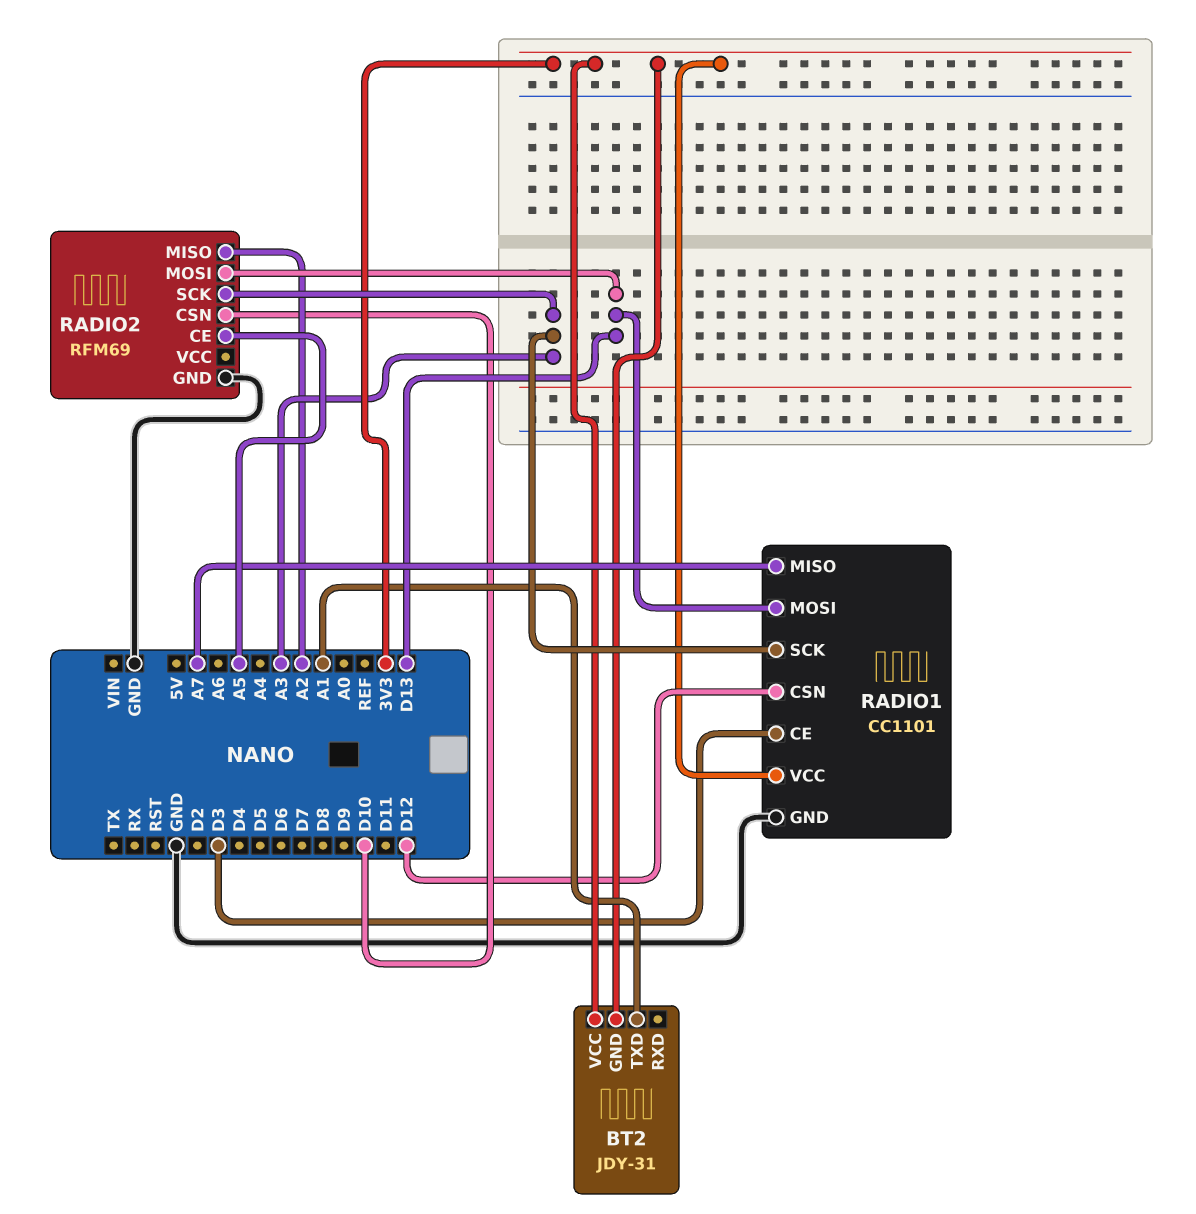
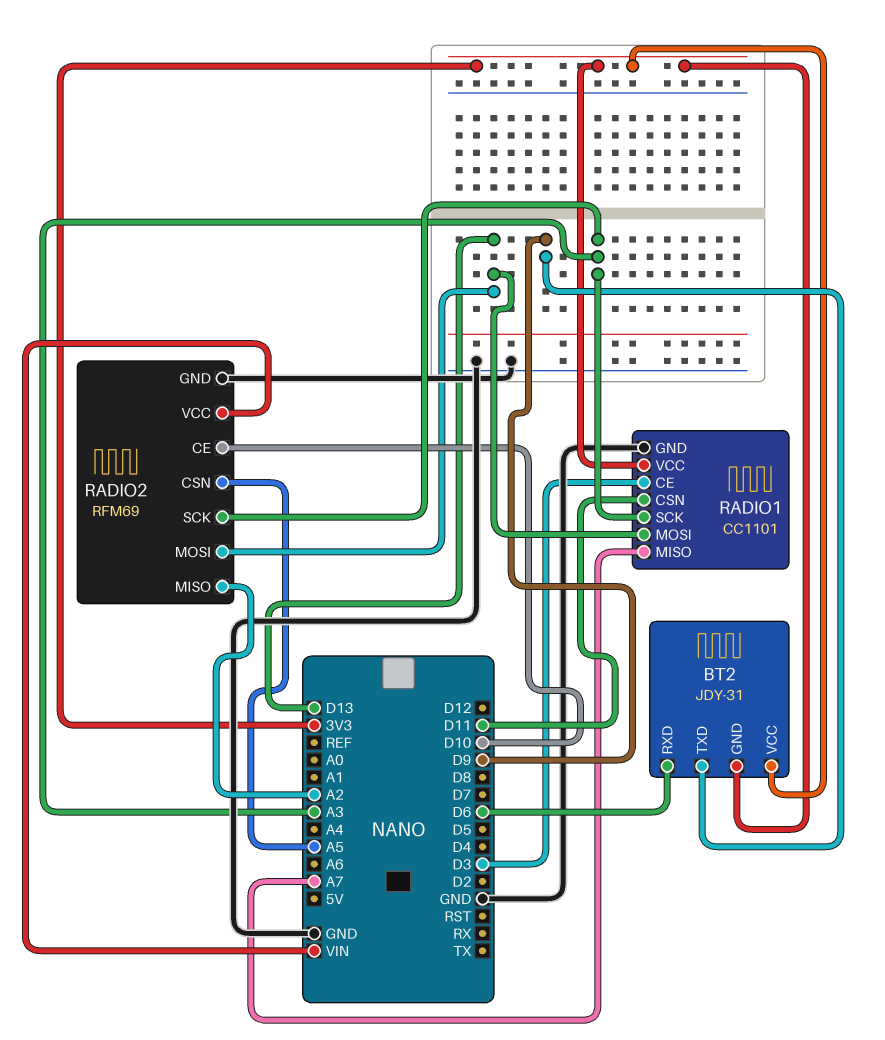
BT2 pin RXD: none -> D6
BT2 pin TXD: A1 -> D9
RADIO1 pin CSN: D12 -> D11
RADIO2 pin CE: A5 -> D10
RADIO2 pin CSN: D10 -> A5
RADIO2 pin VCC: none -> VIN

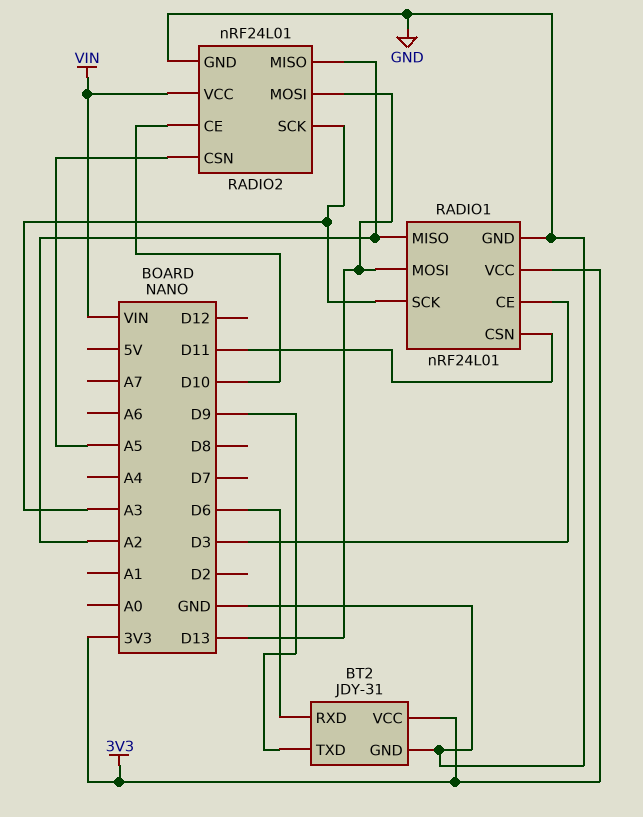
BT2 pin GND: 3V3 -> GND
RADIO1: CC1101 -> nRF24L01
RADIO1 pin MISO: A7 -> A2
RADIO2: RFM69 -> nRF24L01

